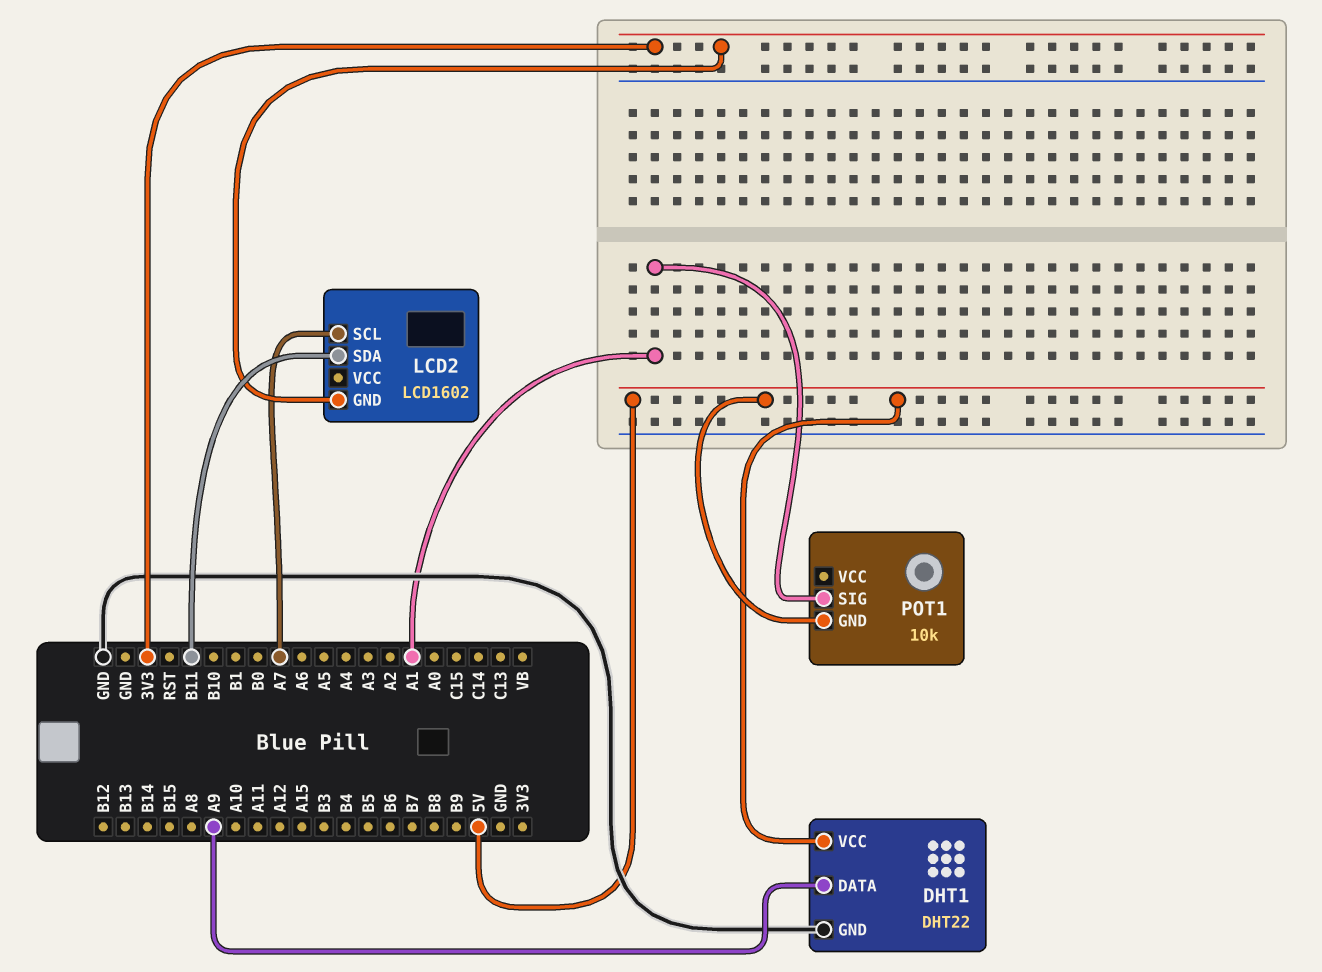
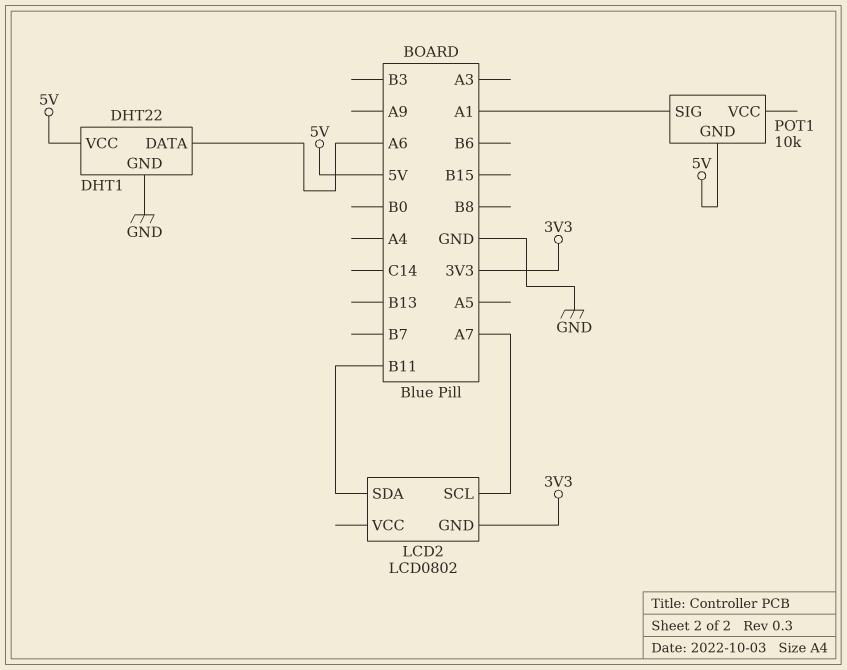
DHT1 pin DATA: A9 -> A6
LCD2: LCD1602 -> LCD0802

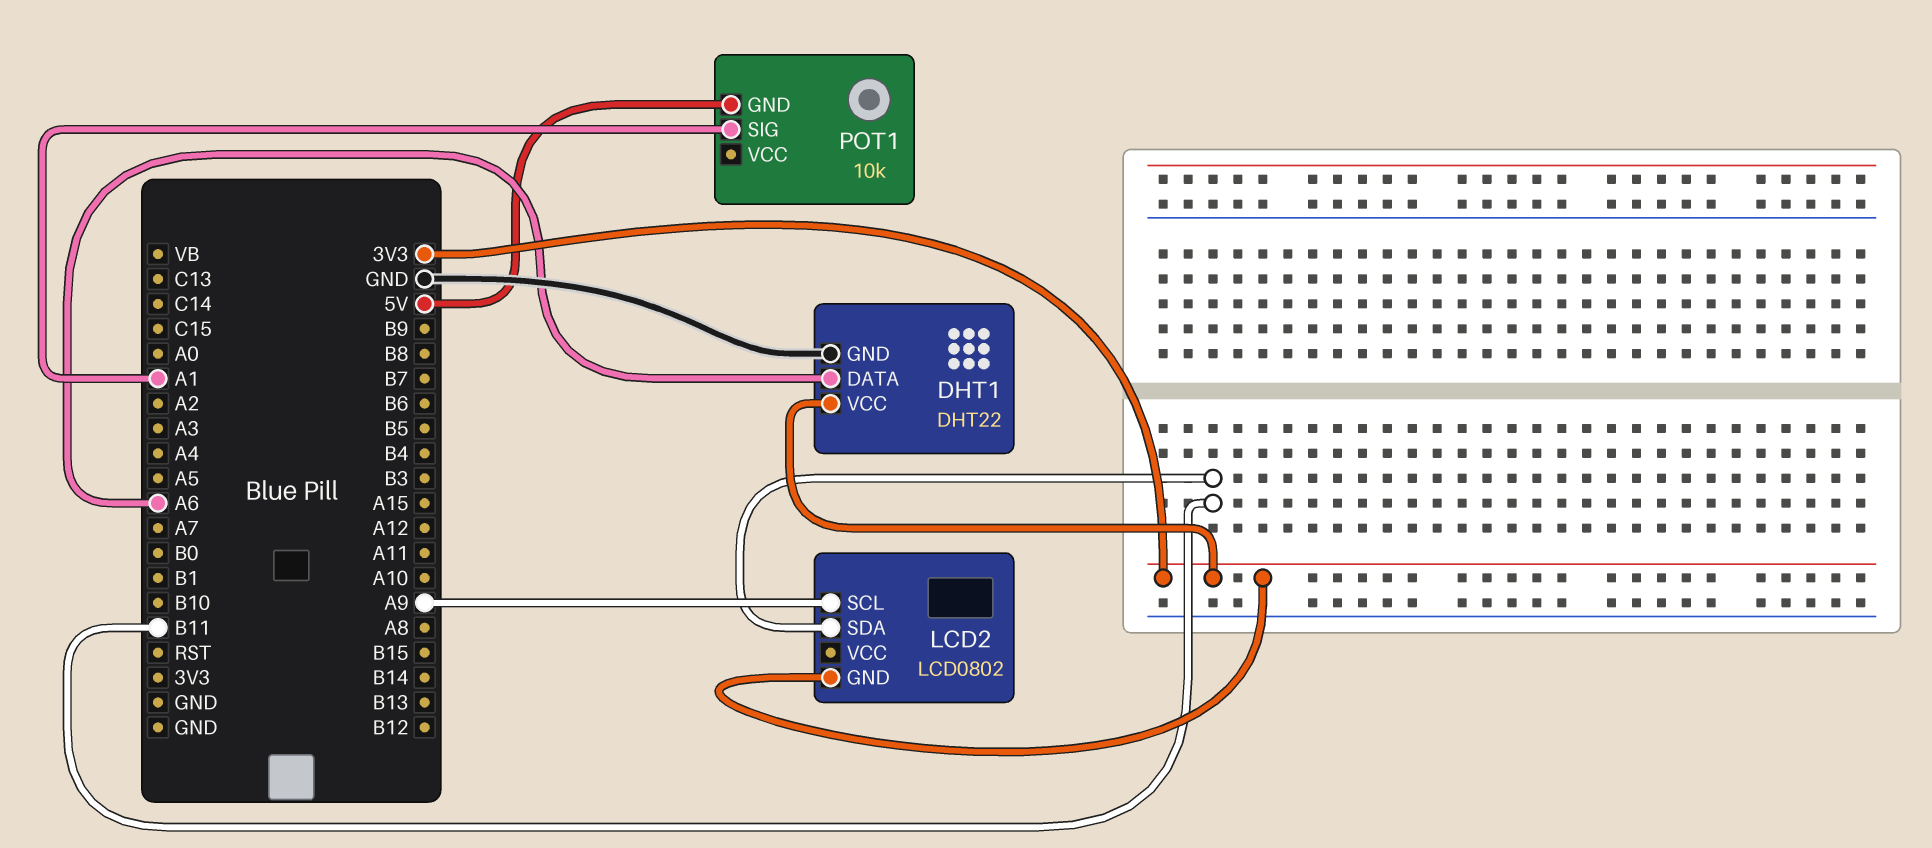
DHT1 pin VCC: 5V -> 3V3
LCD2 pin SCL: A7 -> A9

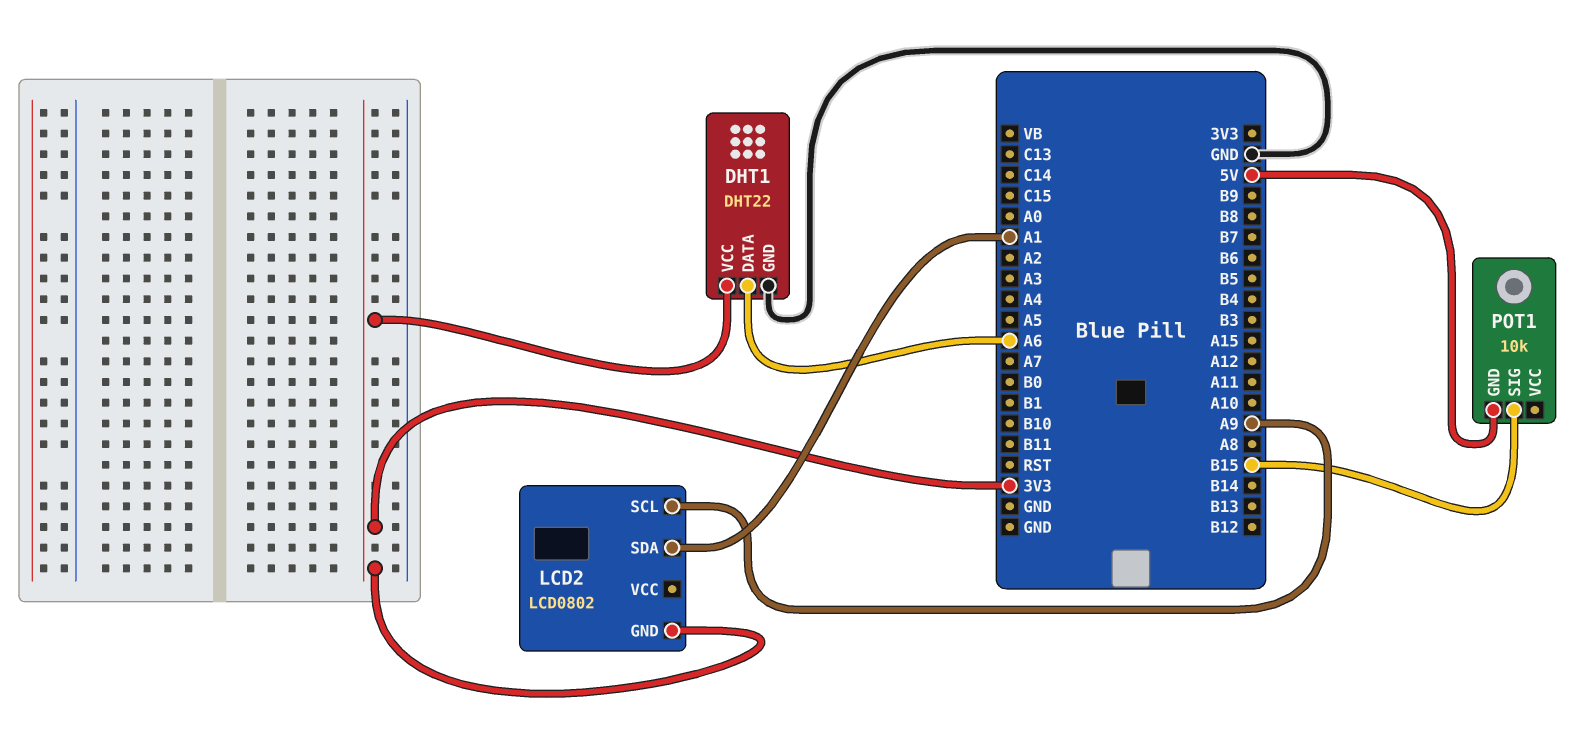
LCD2 pin SDA: B11 -> A1
POT1 pin SIG: A1 -> B15

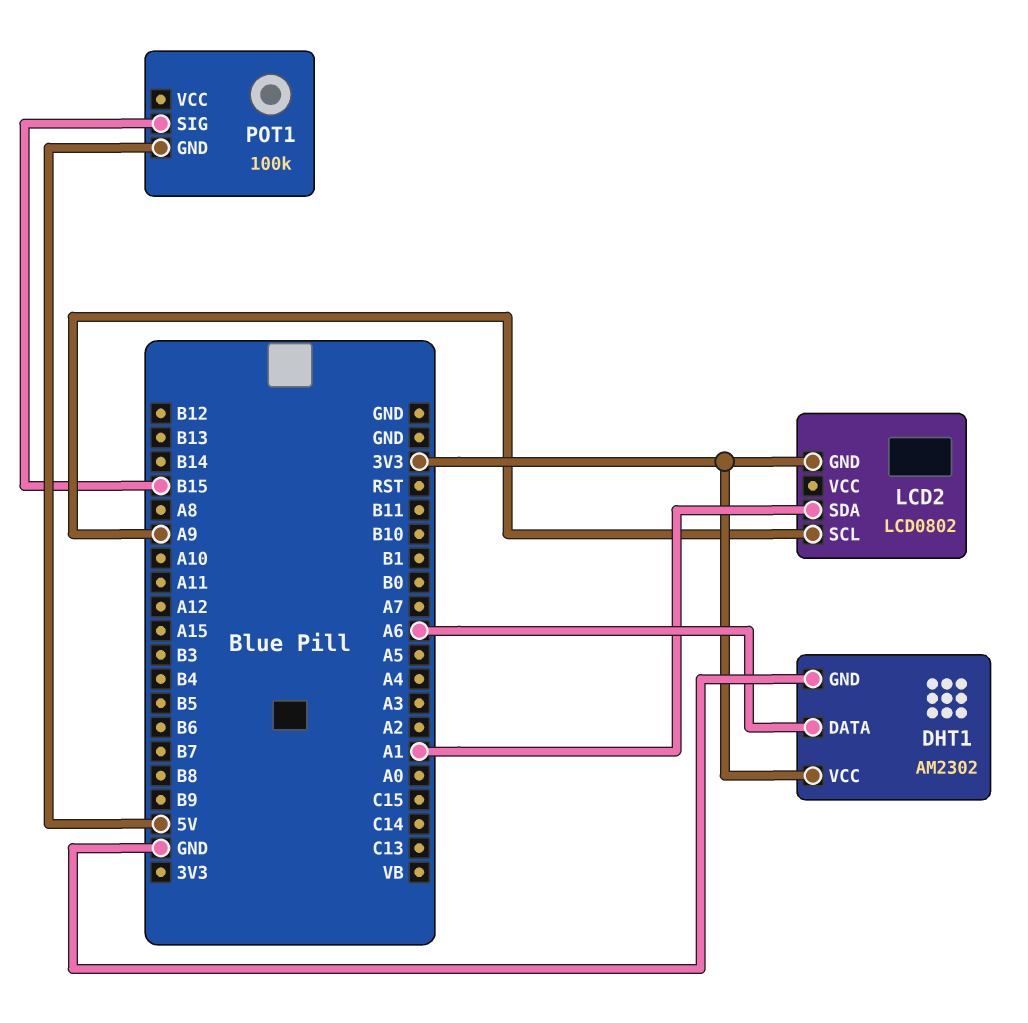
DHT1: DHT22 -> AM2302
POT1: 10k -> 100k

